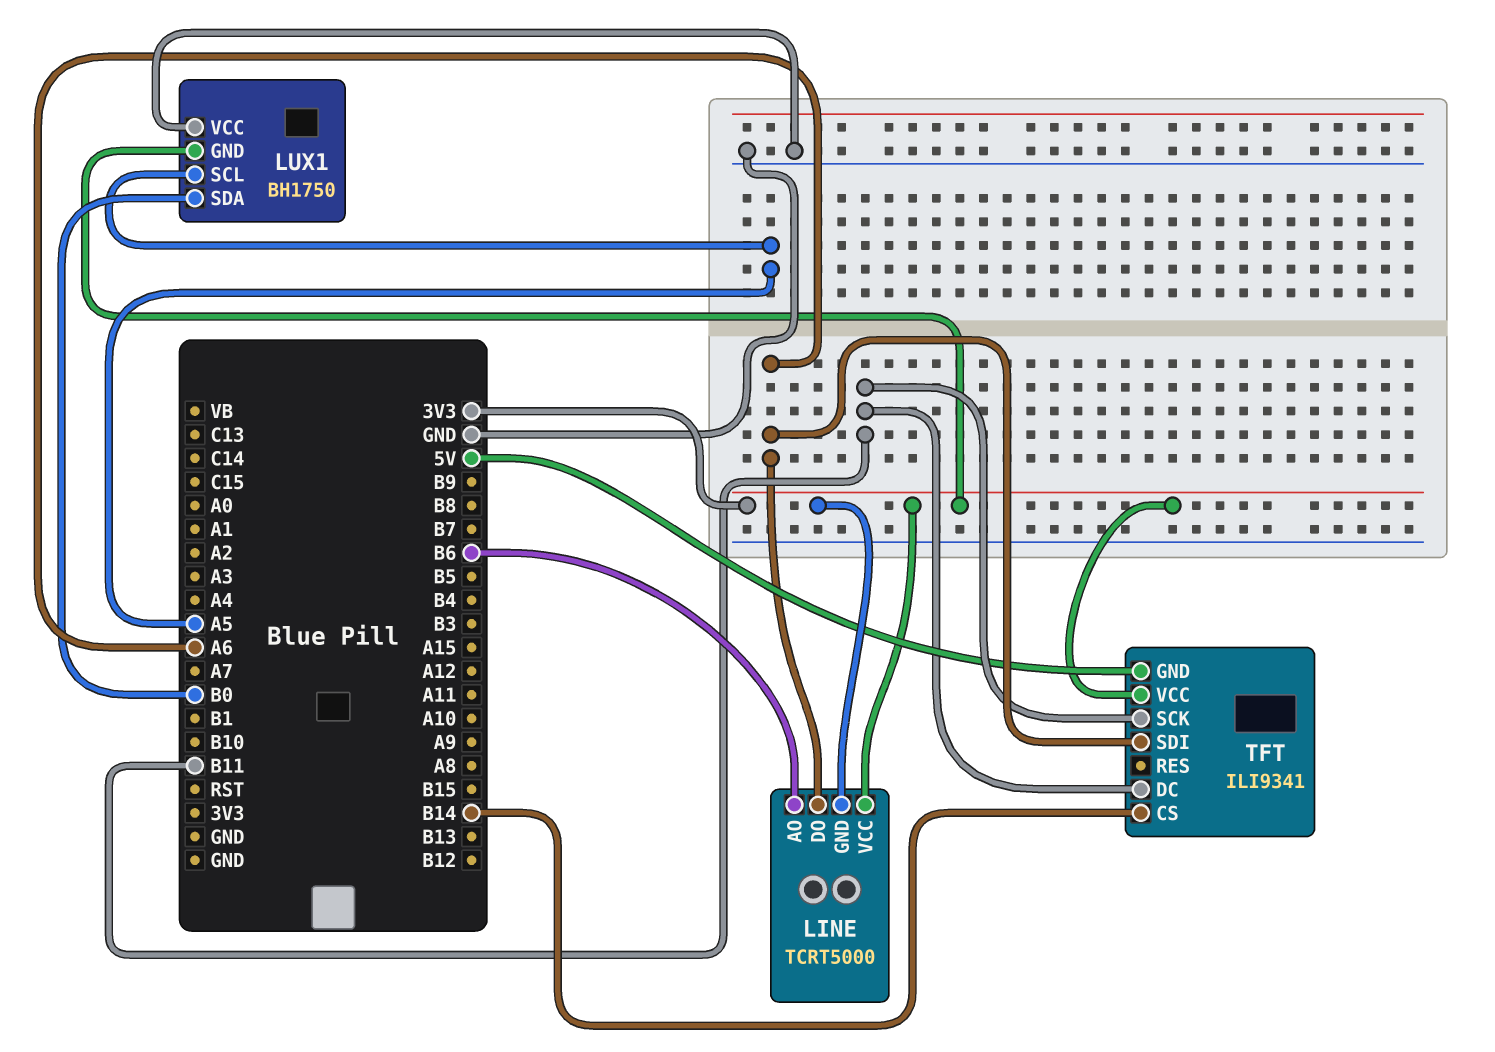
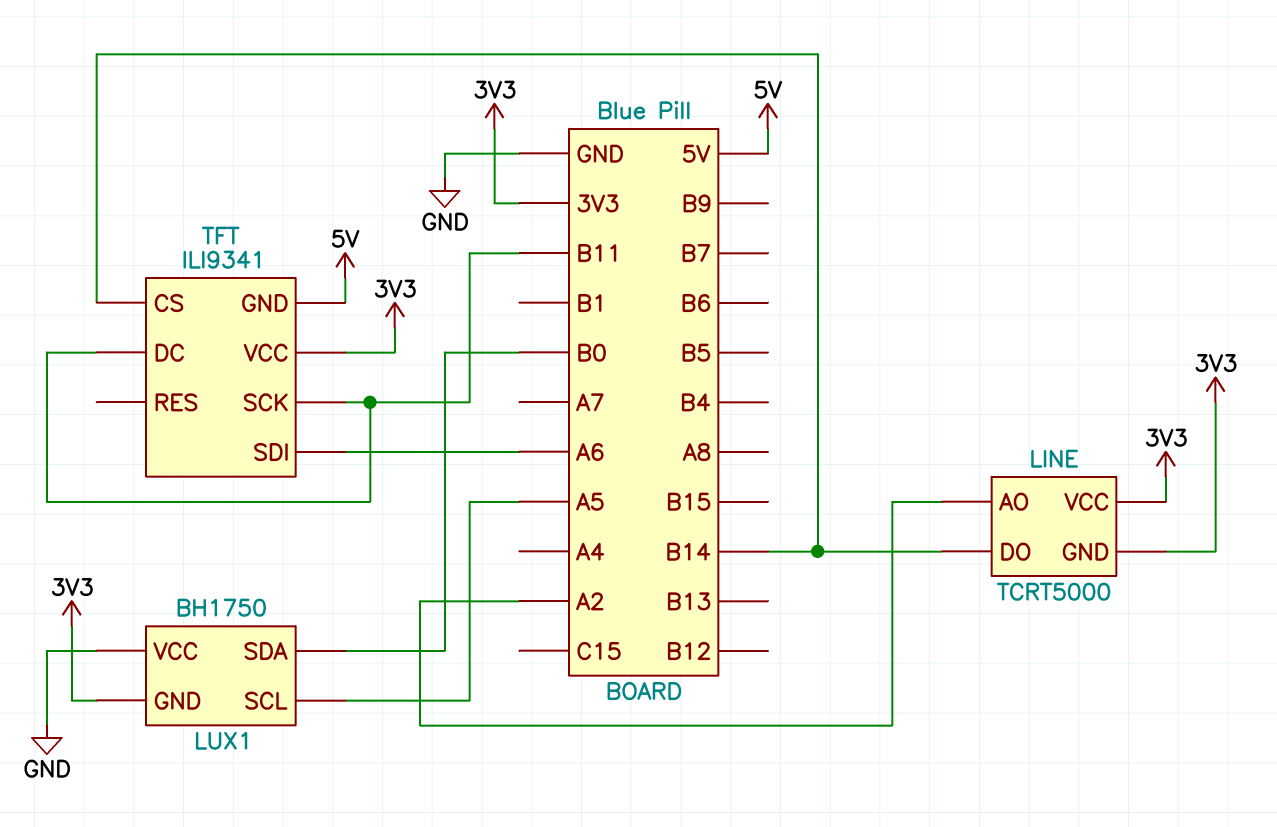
LINE pin AO: B6 -> A2
LINE pin DO: A6 -> B14

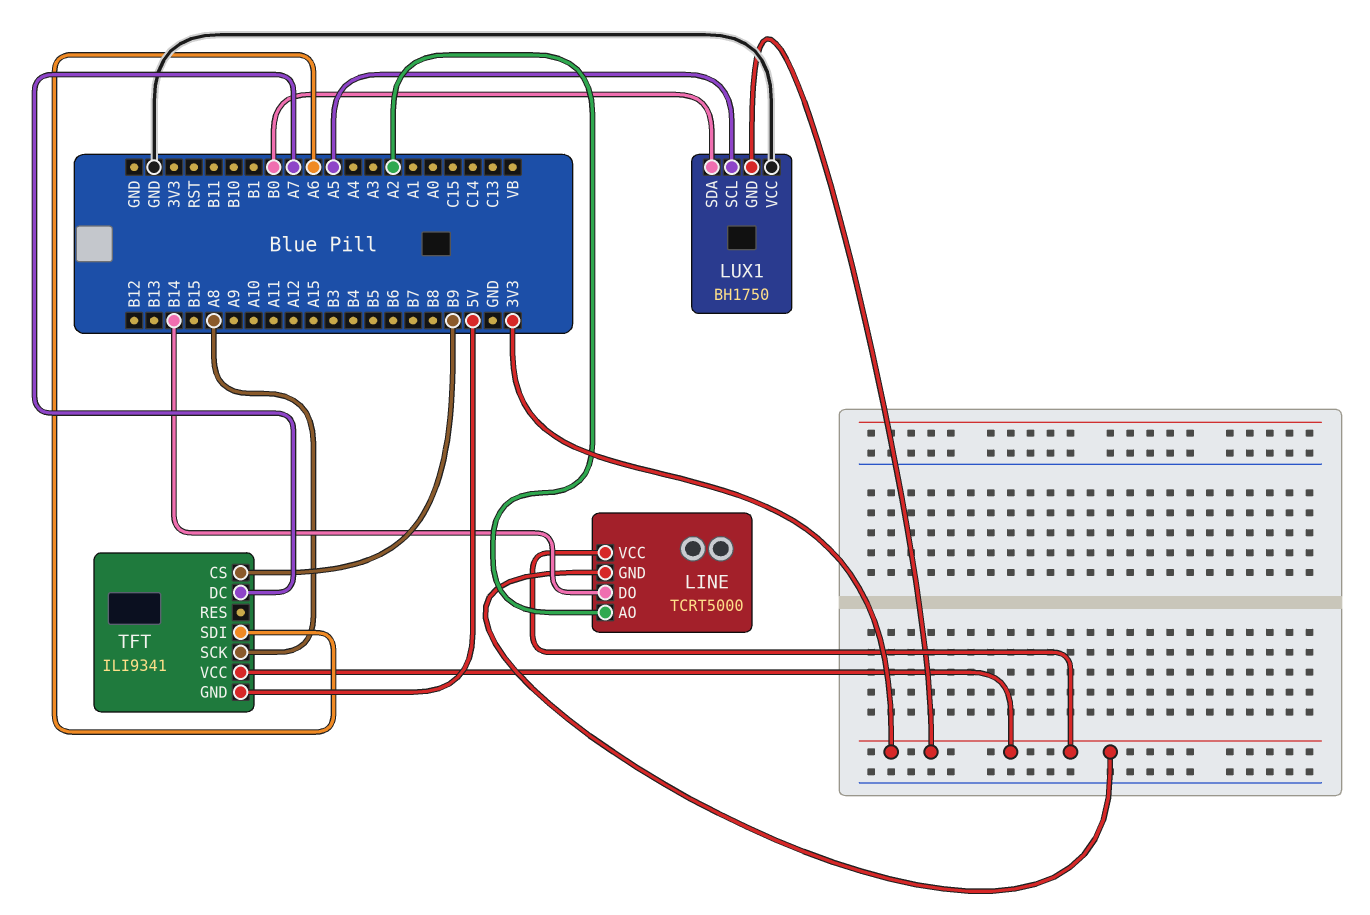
TFT pin CS: B14 -> B9
TFT pin DC: B11 -> A7
TFT pin SCK: B11 -> A8

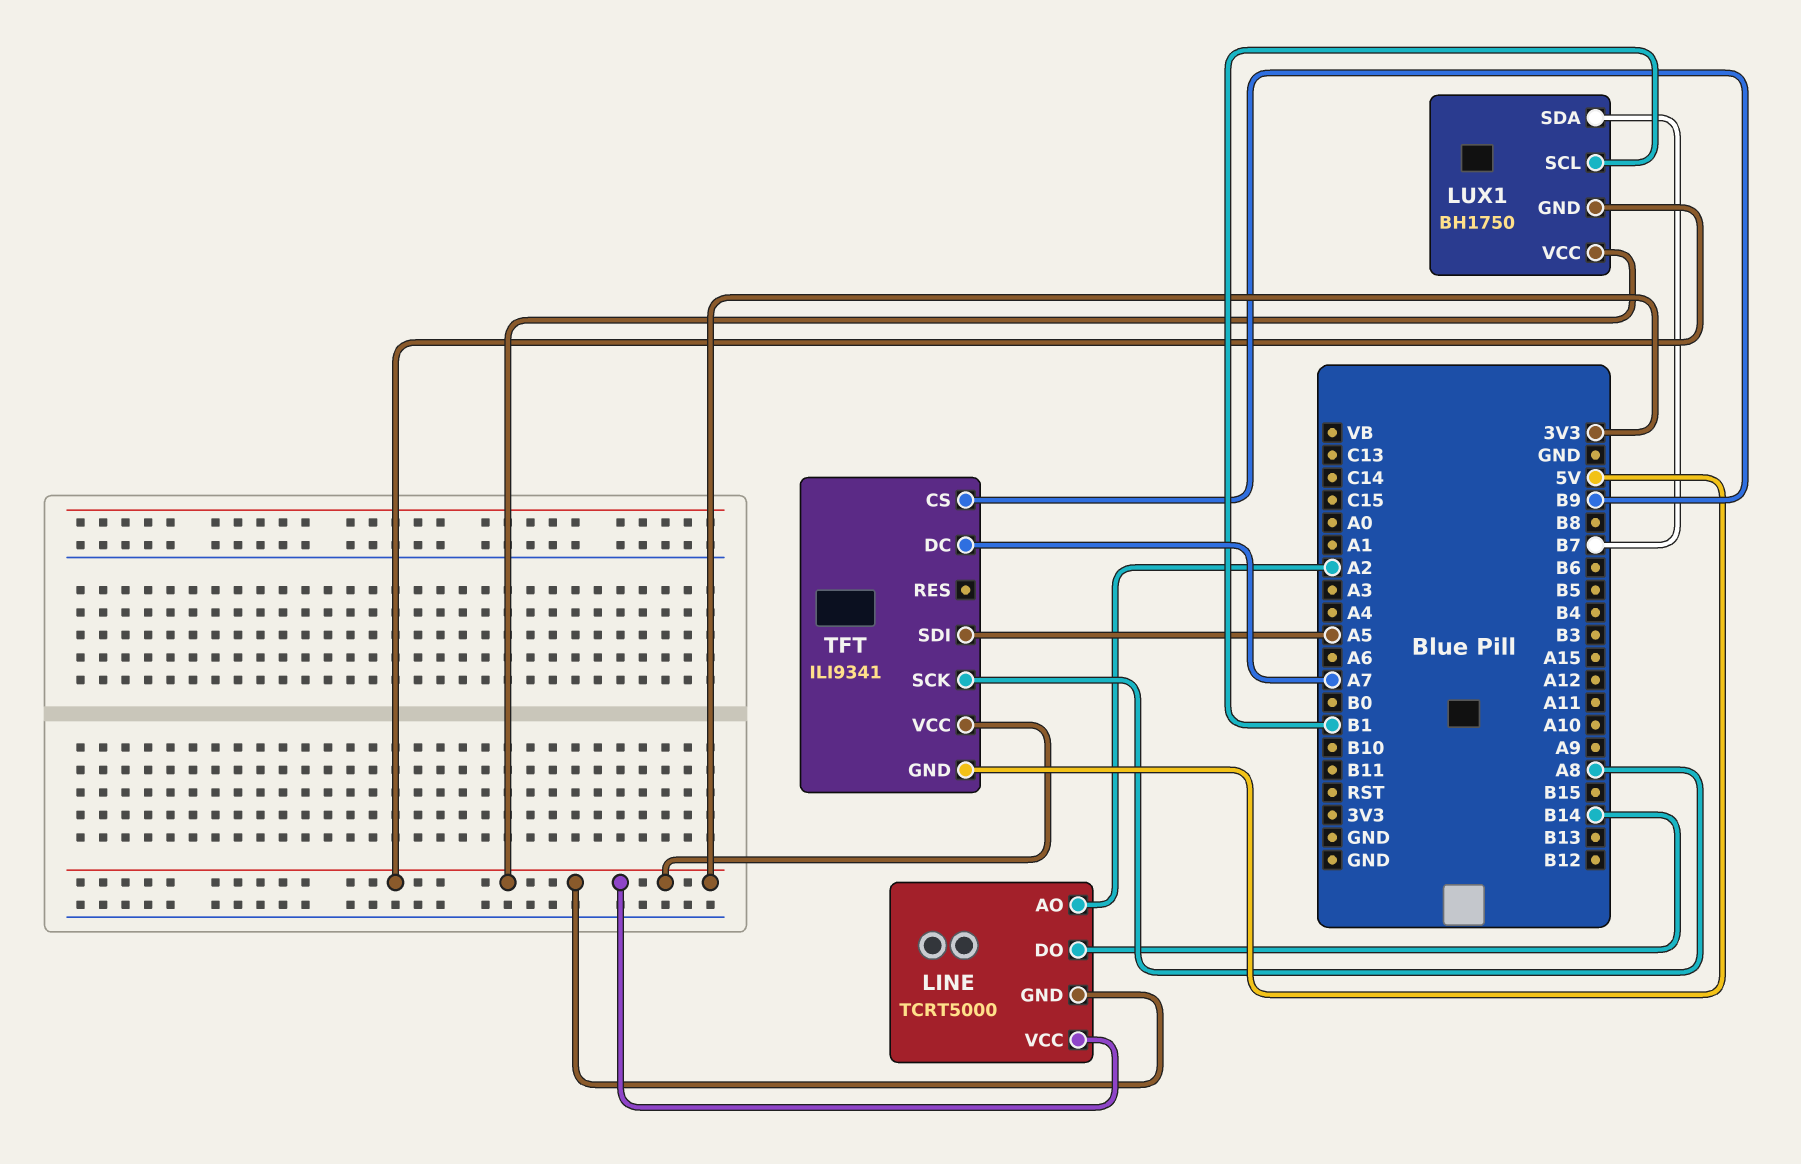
LUX1 pin SCL: A5 -> B1
LUX1 pin SDA: B0 -> B7
LUX1 pin VCC: GND -> 3V3
TFT pin SDI: A6 -> A5

